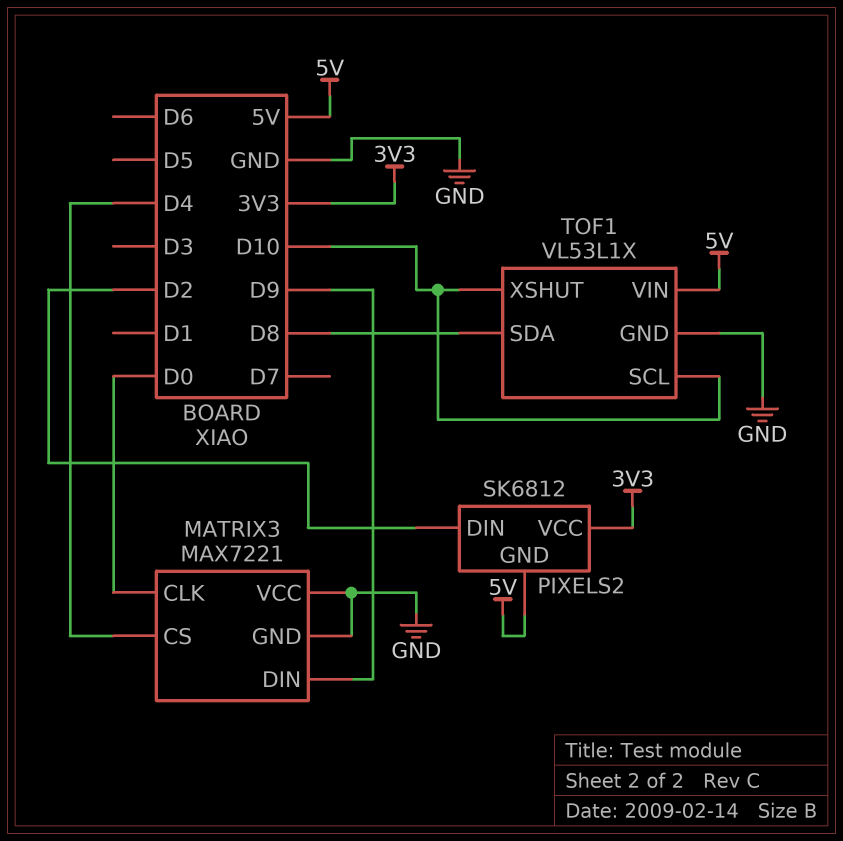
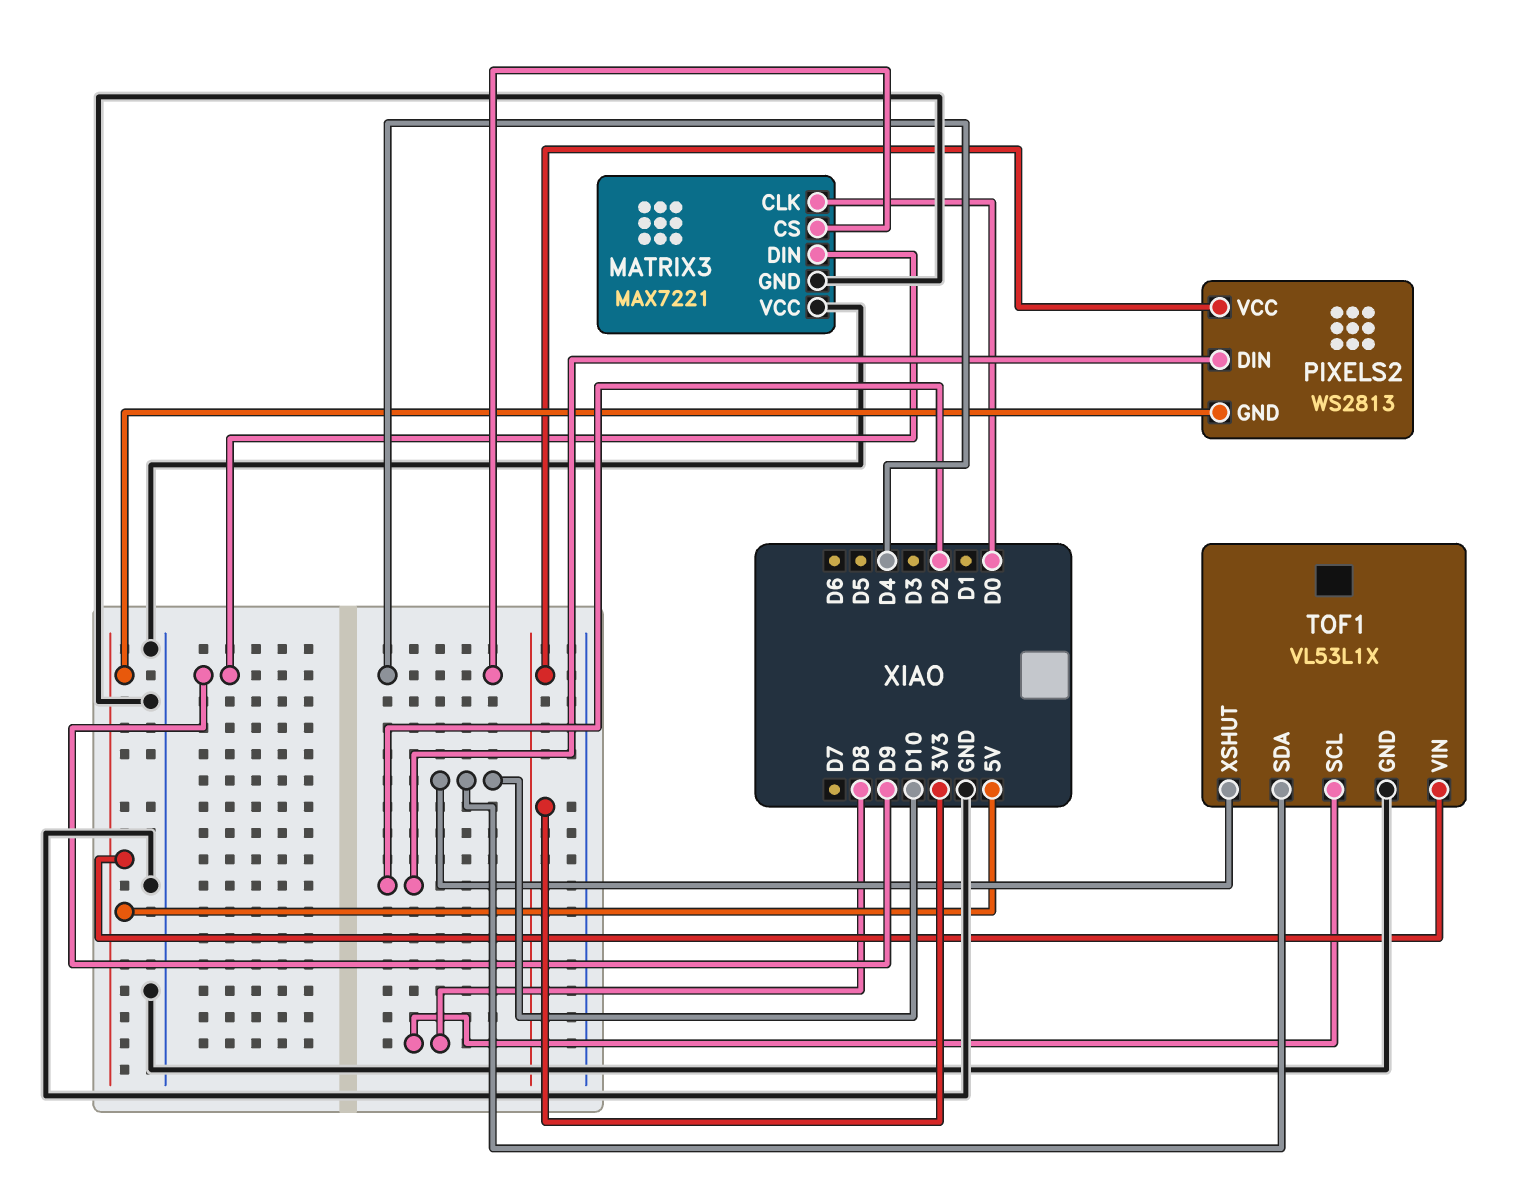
PIXELS2: SK6812 -> WS2813
TOF1 pin SCL: D10 -> D8
TOF1 pin SDA: D8 -> D10

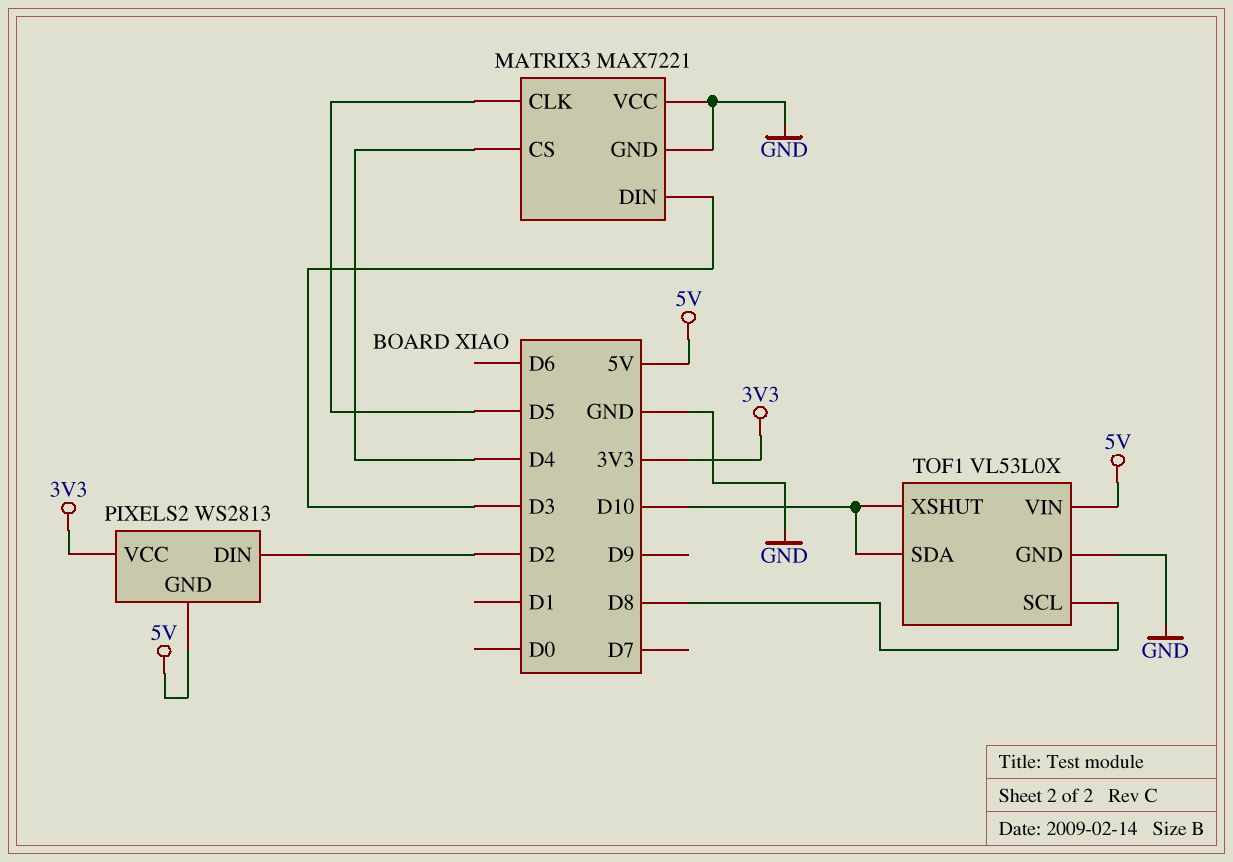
MATRIX3 pin CLK: D0 -> D5
MATRIX3 pin DIN: D9 -> D3
TOF1: VL53L1X -> VL53L0X

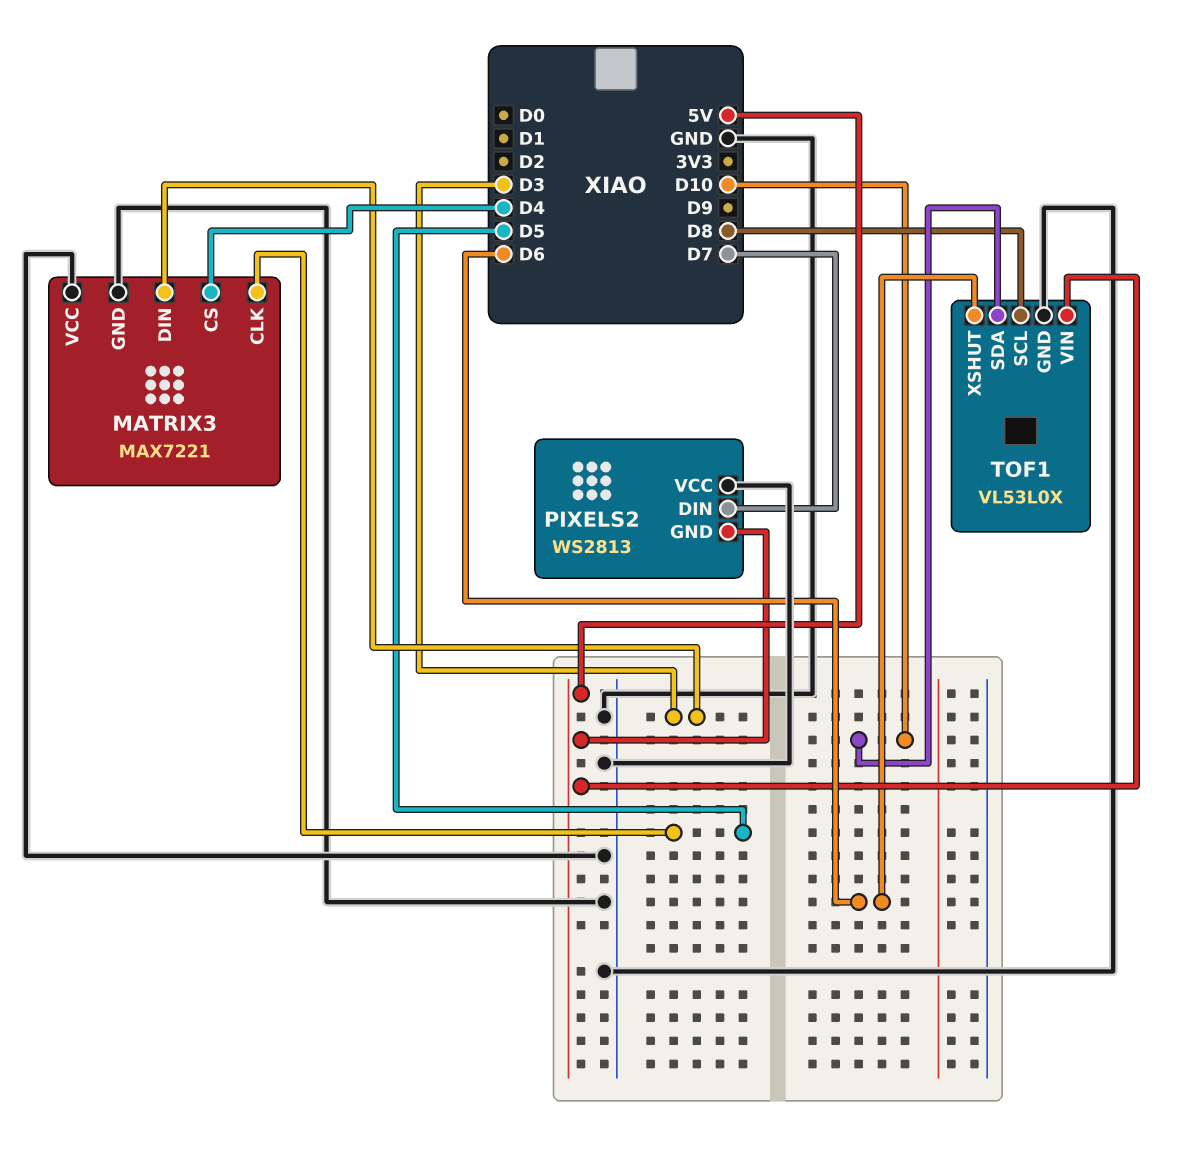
PIXELS2 pin DIN: D2 -> D7
PIXELS2 pin VCC: 3V3 -> GND
TOF1 pin XSHUT: D10 -> D6

